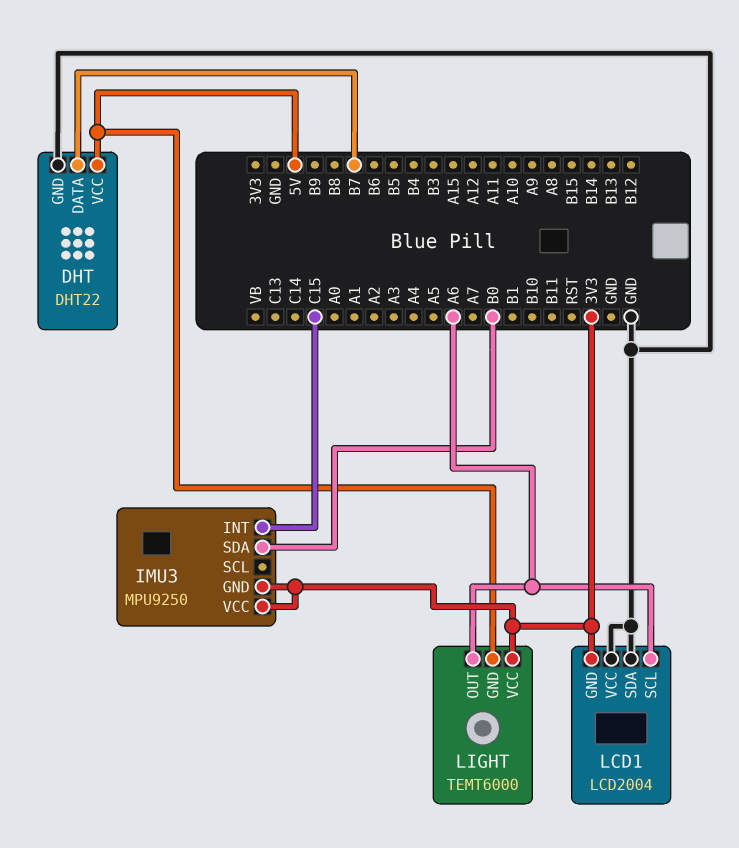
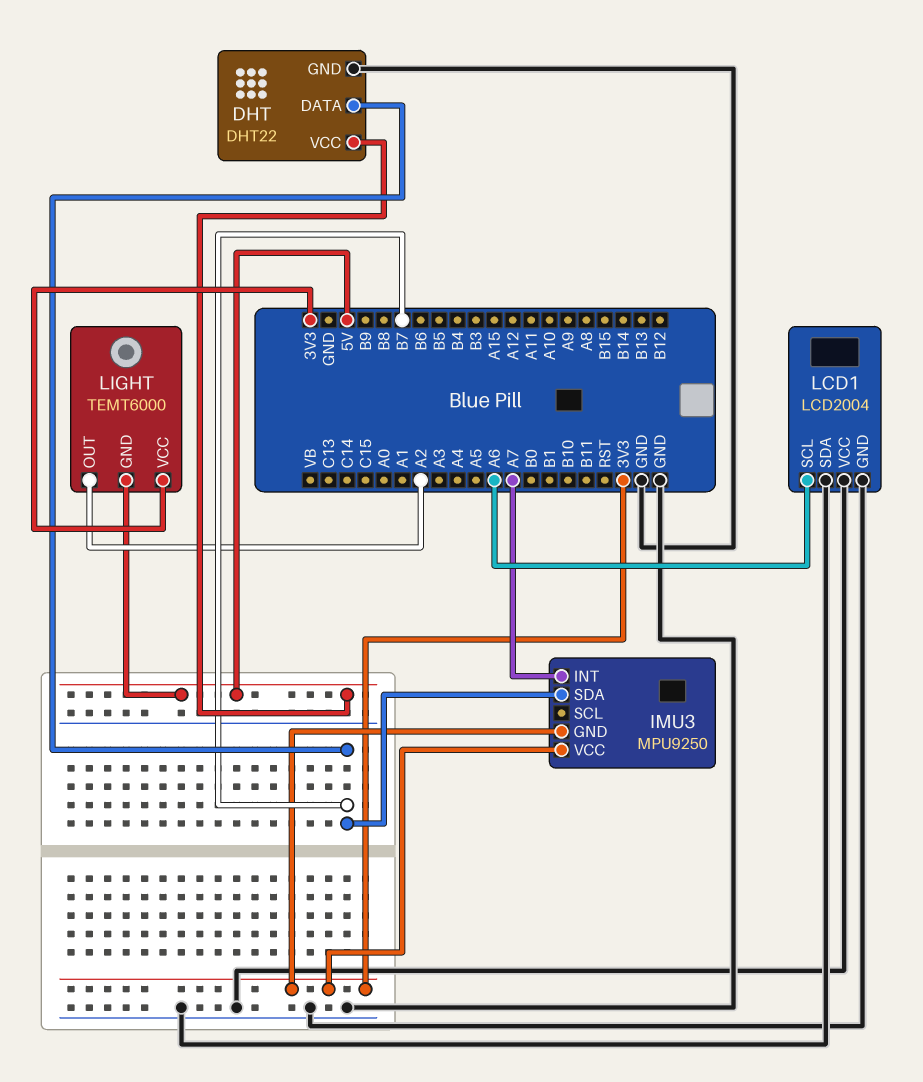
IMU3 pin INT: C15 -> A7
IMU3 pin SDA: B0 -> B7
LCD1 pin GND: 3V3 -> GND
LIGHT pin OUT: A6 -> A2

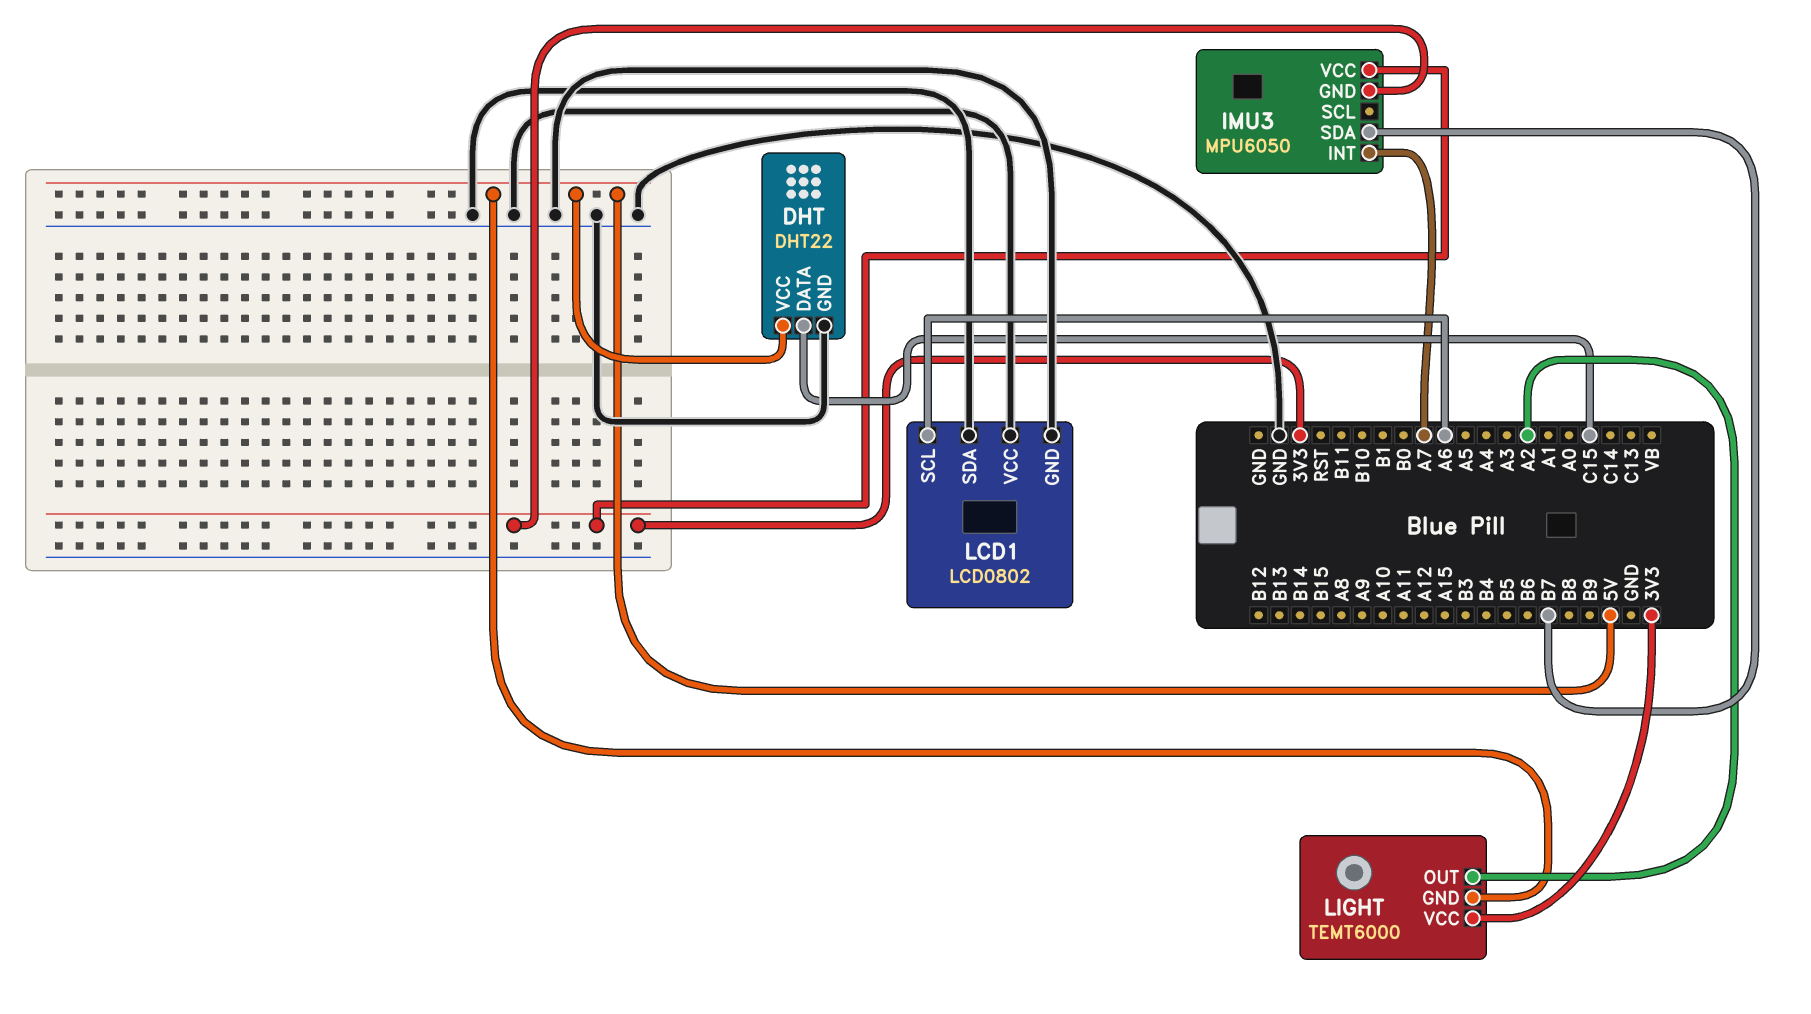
DHT pin DATA: B7 -> C15
IMU3: MPU9250 -> MPU6050
LCD1: LCD2004 -> LCD0802

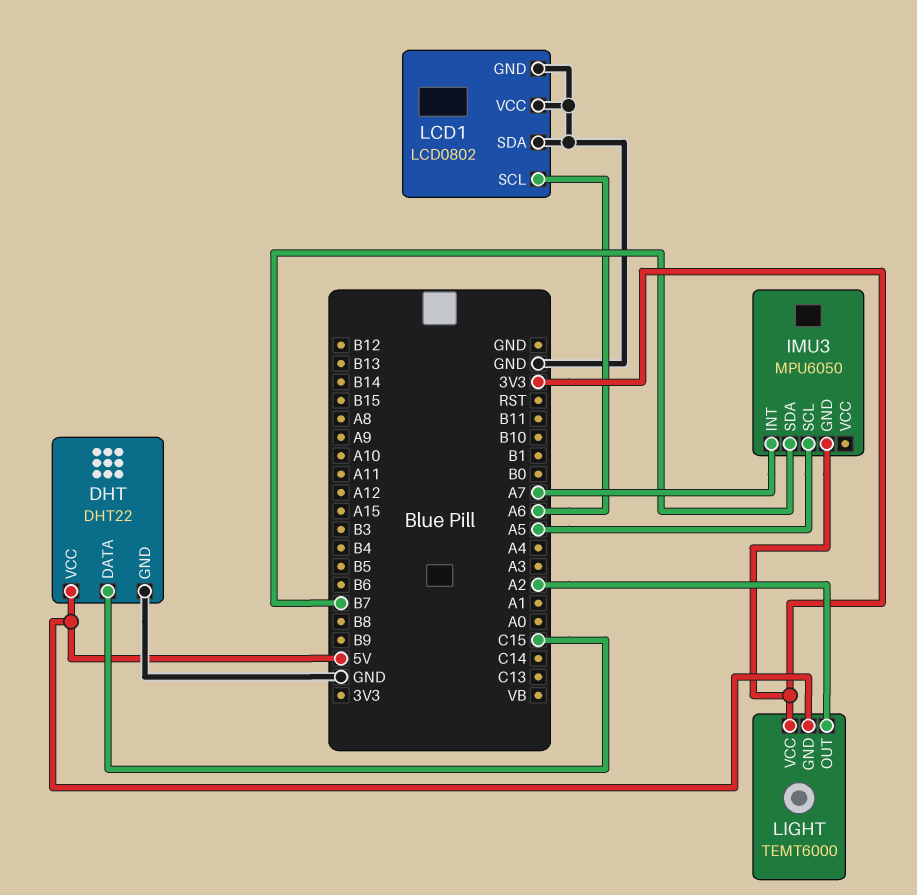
IMU3 pin SCL: none -> A5
IMU3 pin VCC: 3V3 -> none

